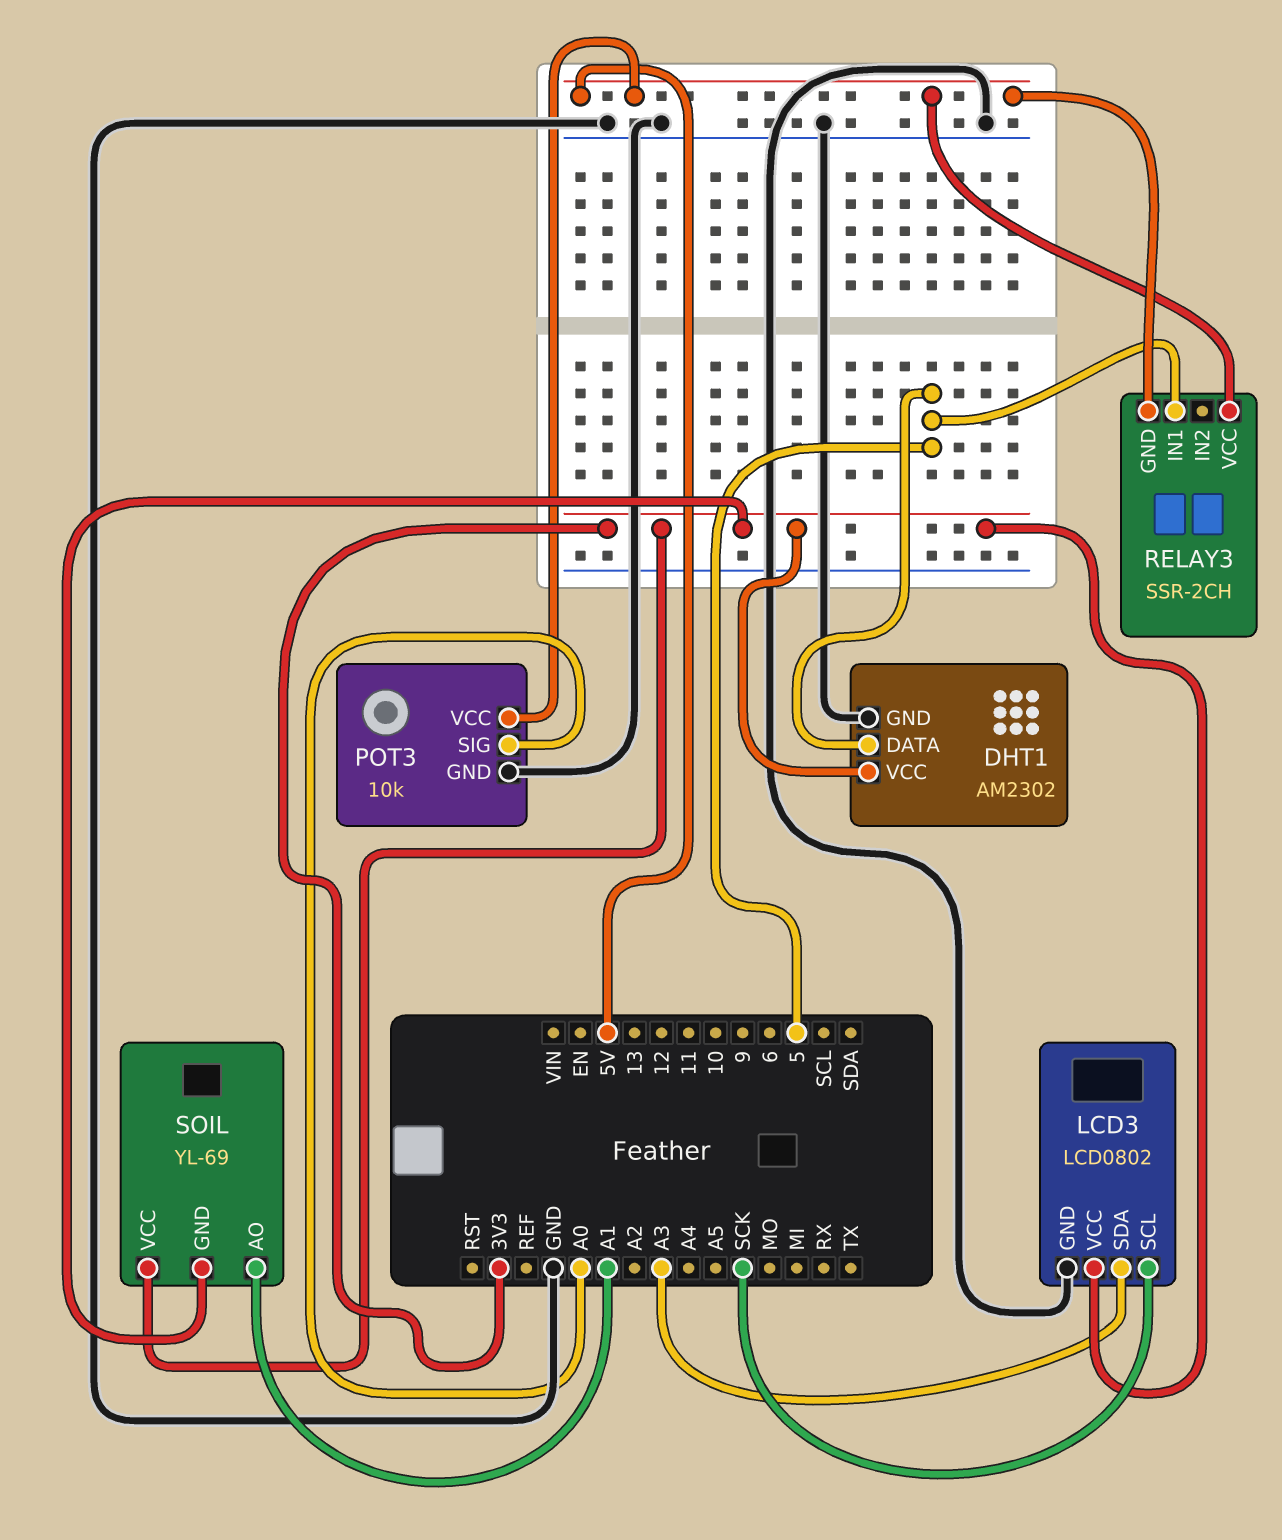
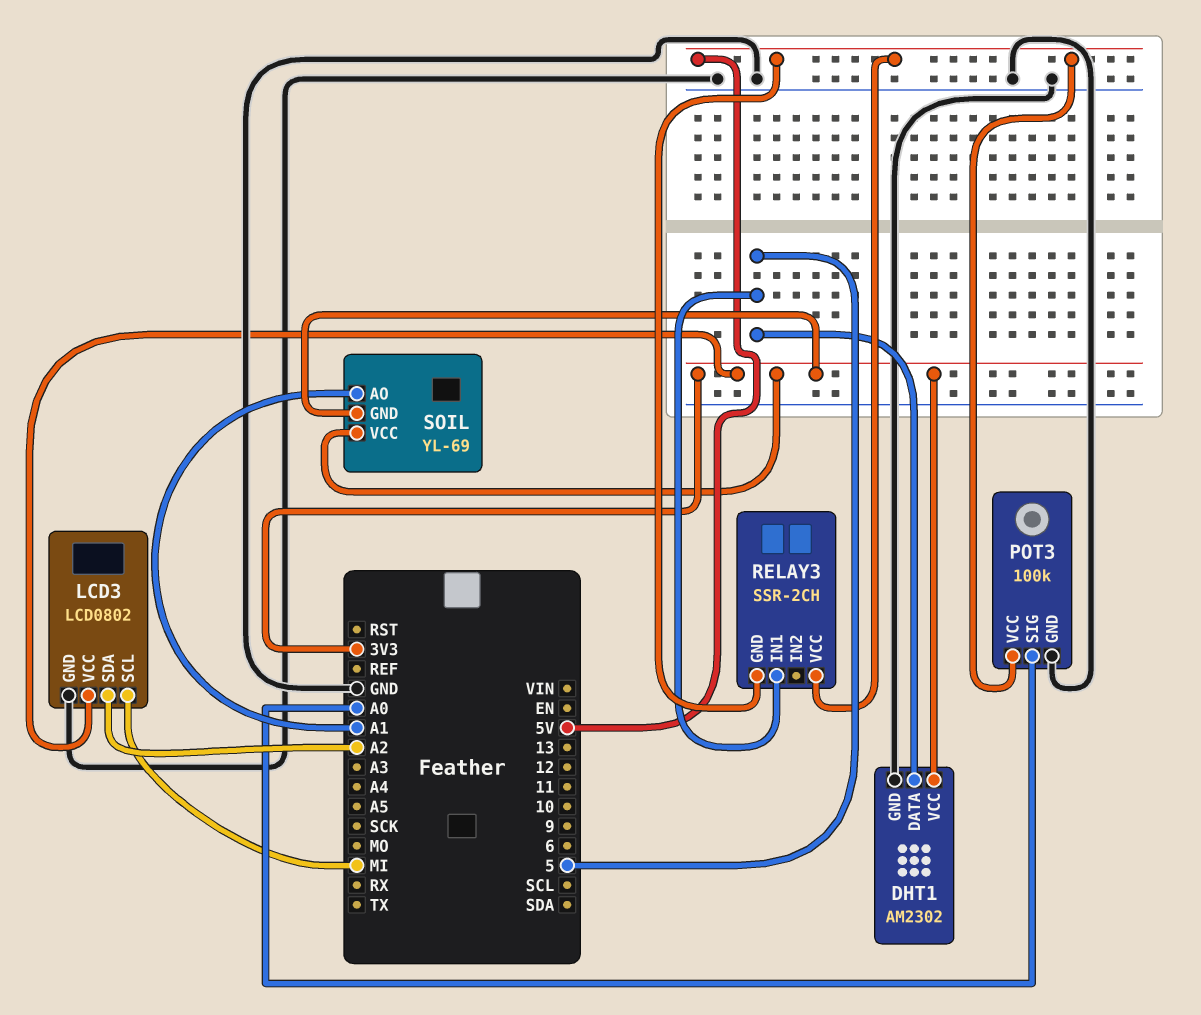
LCD3 pin SCL: SCK -> MI
LCD3 pin SDA: A3 -> A2
POT3: 10k -> 100k

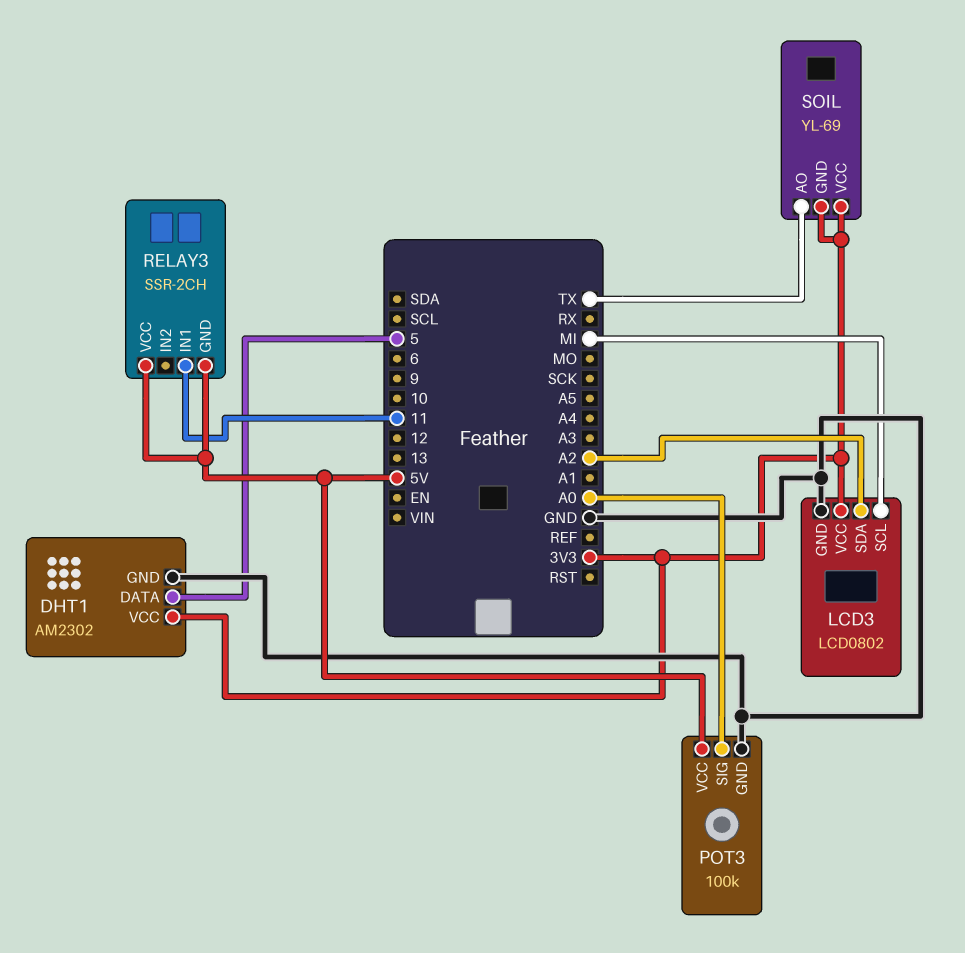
RELAY3 pin IN1: 5 -> 11
SOIL pin AO: A1 -> TX

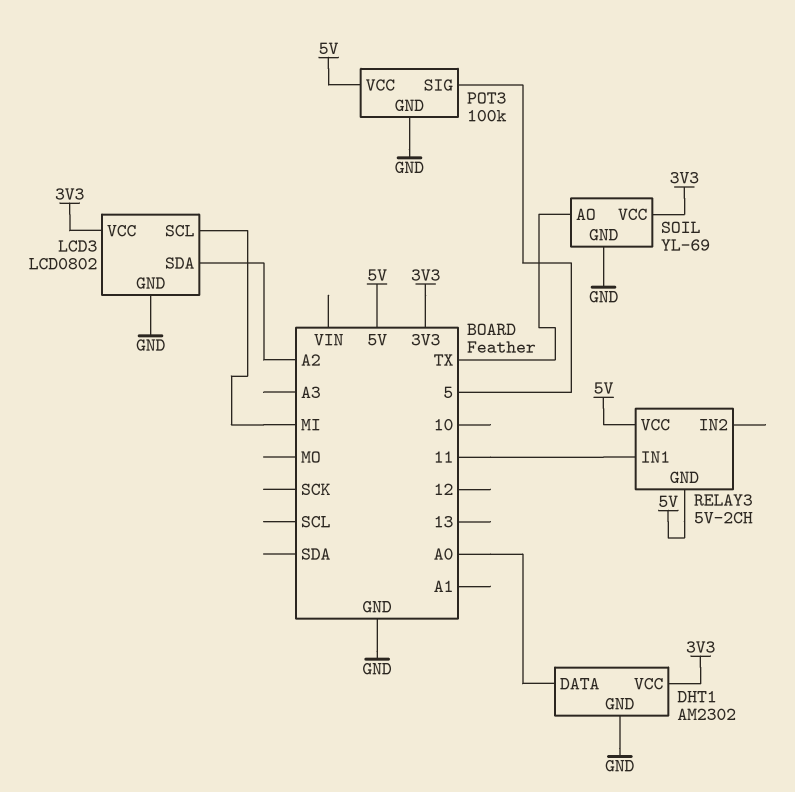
DHT1 pin DATA: 5 -> A0
POT3 pin SIG: A0 -> 5
RELAY3: SSR-2CH -> 5V-2CH
SOIL pin GND: 3V3 -> GND

